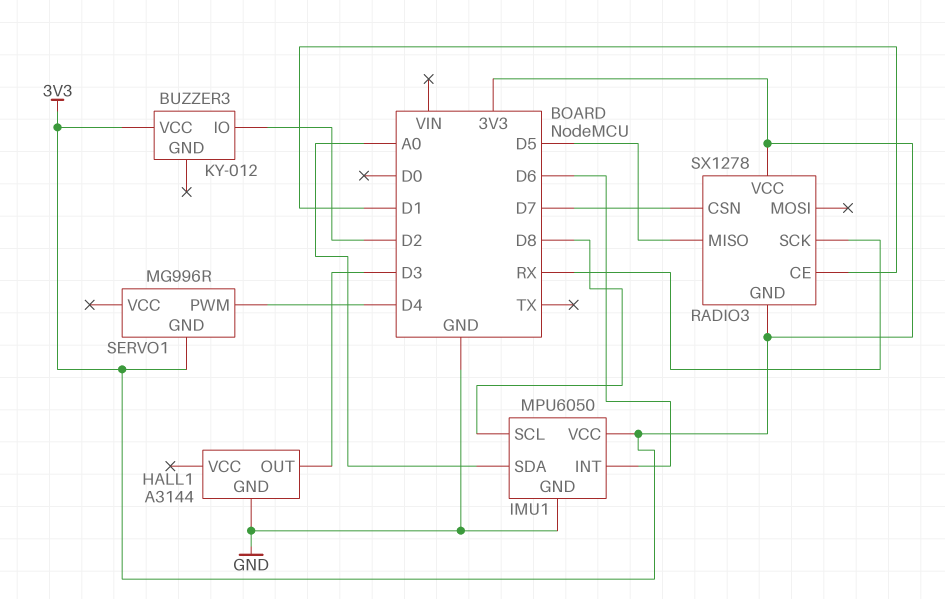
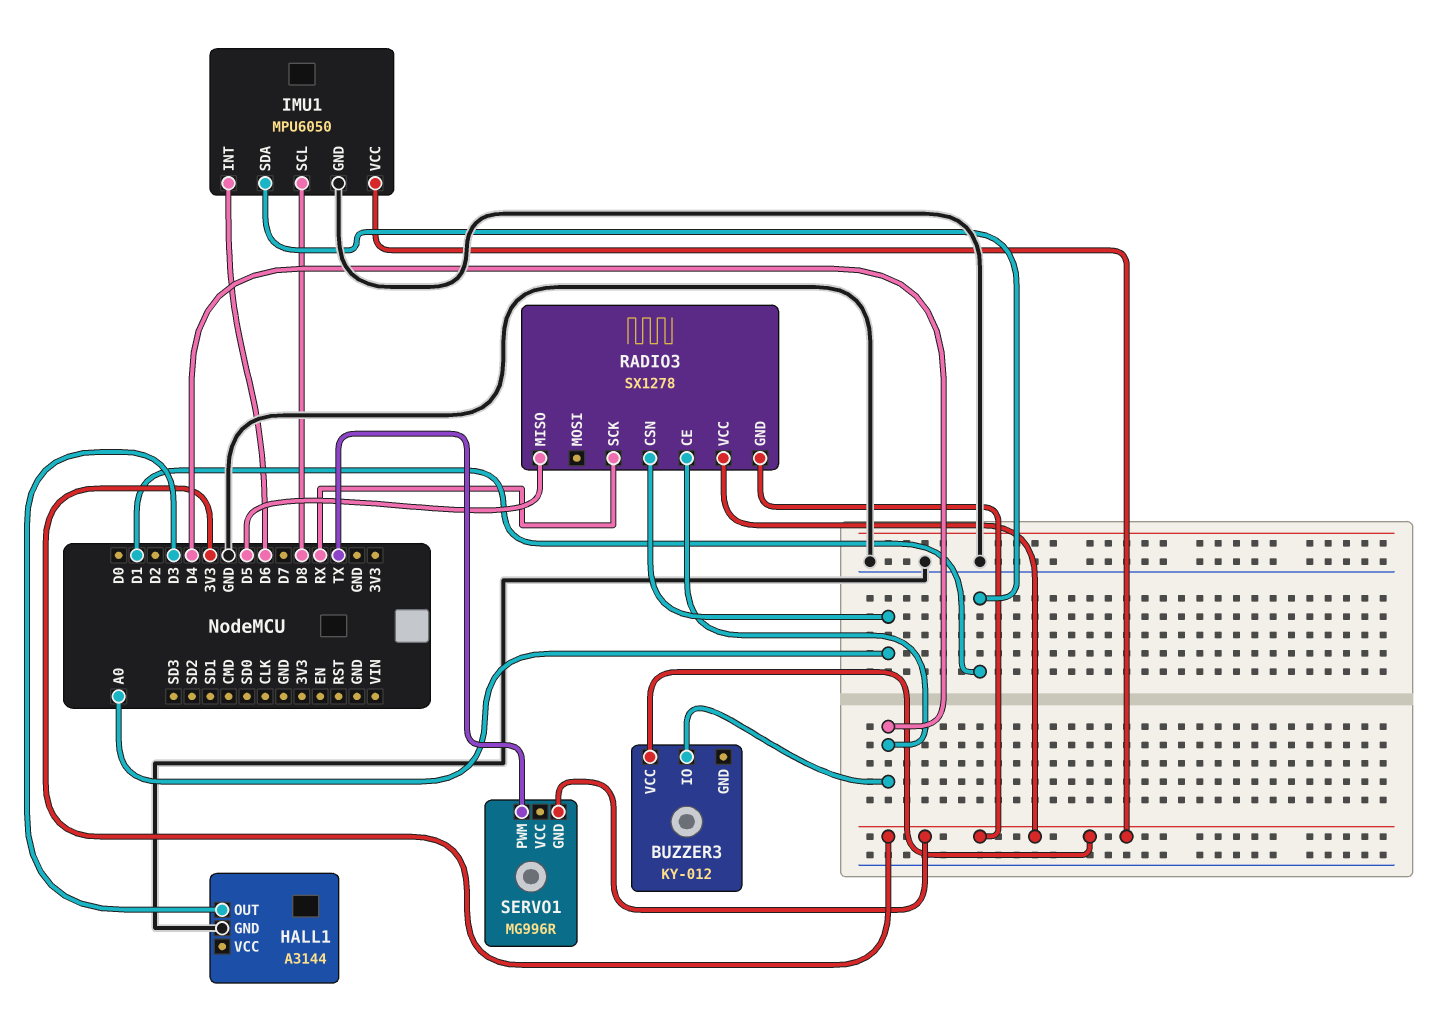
BUZZER3 pin IO: D2 -> D4
IMU1 pin SDA: A0 -> D1
RADIO3 pin CE: D1 -> D4
RADIO3 pin CSN: D7 -> A0
SERVO1 pin PWM: D4 -> TX

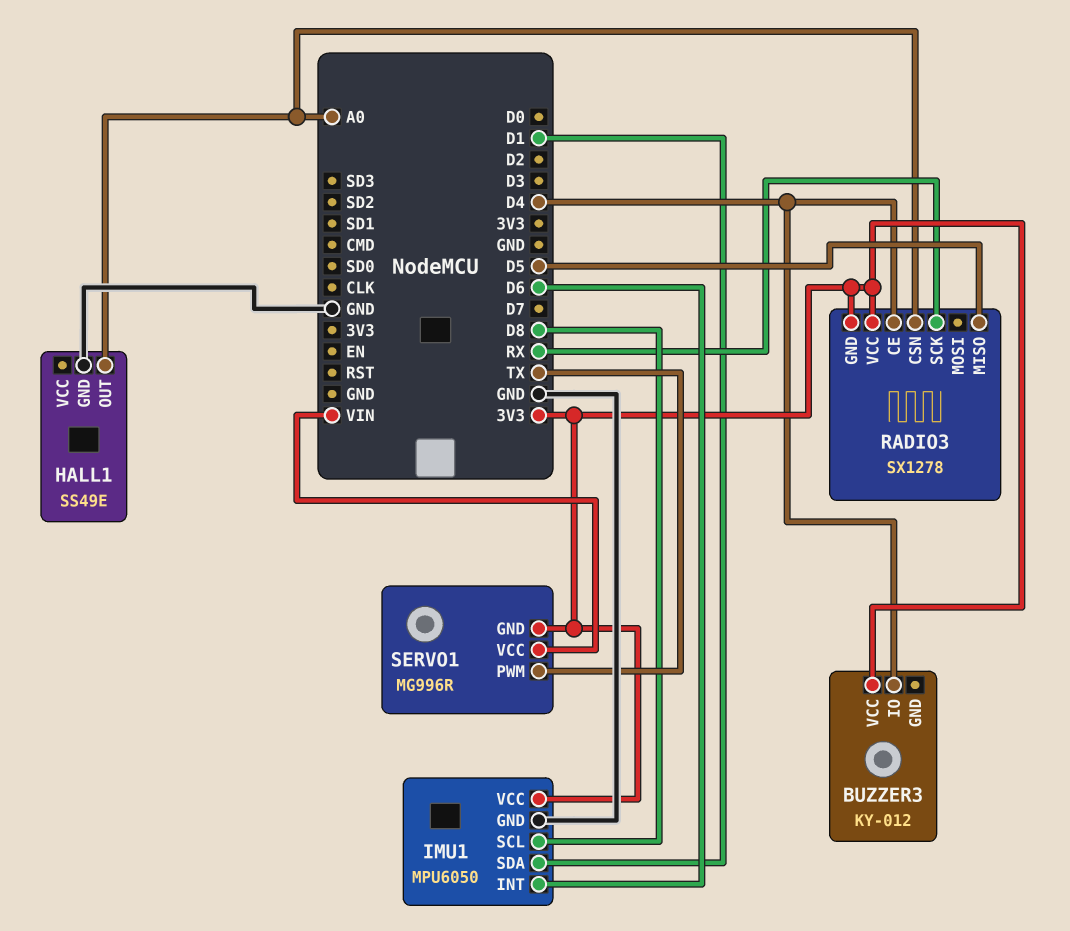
HALL1: A3144 -> SS49E
HALL1 pin OUT: D3 -> A0
SERVO1 pin VCC: none -> VIN

